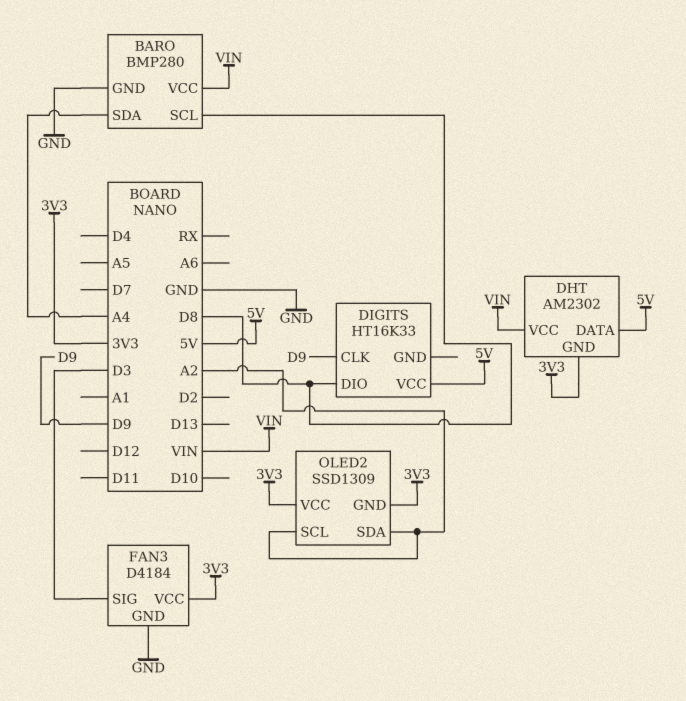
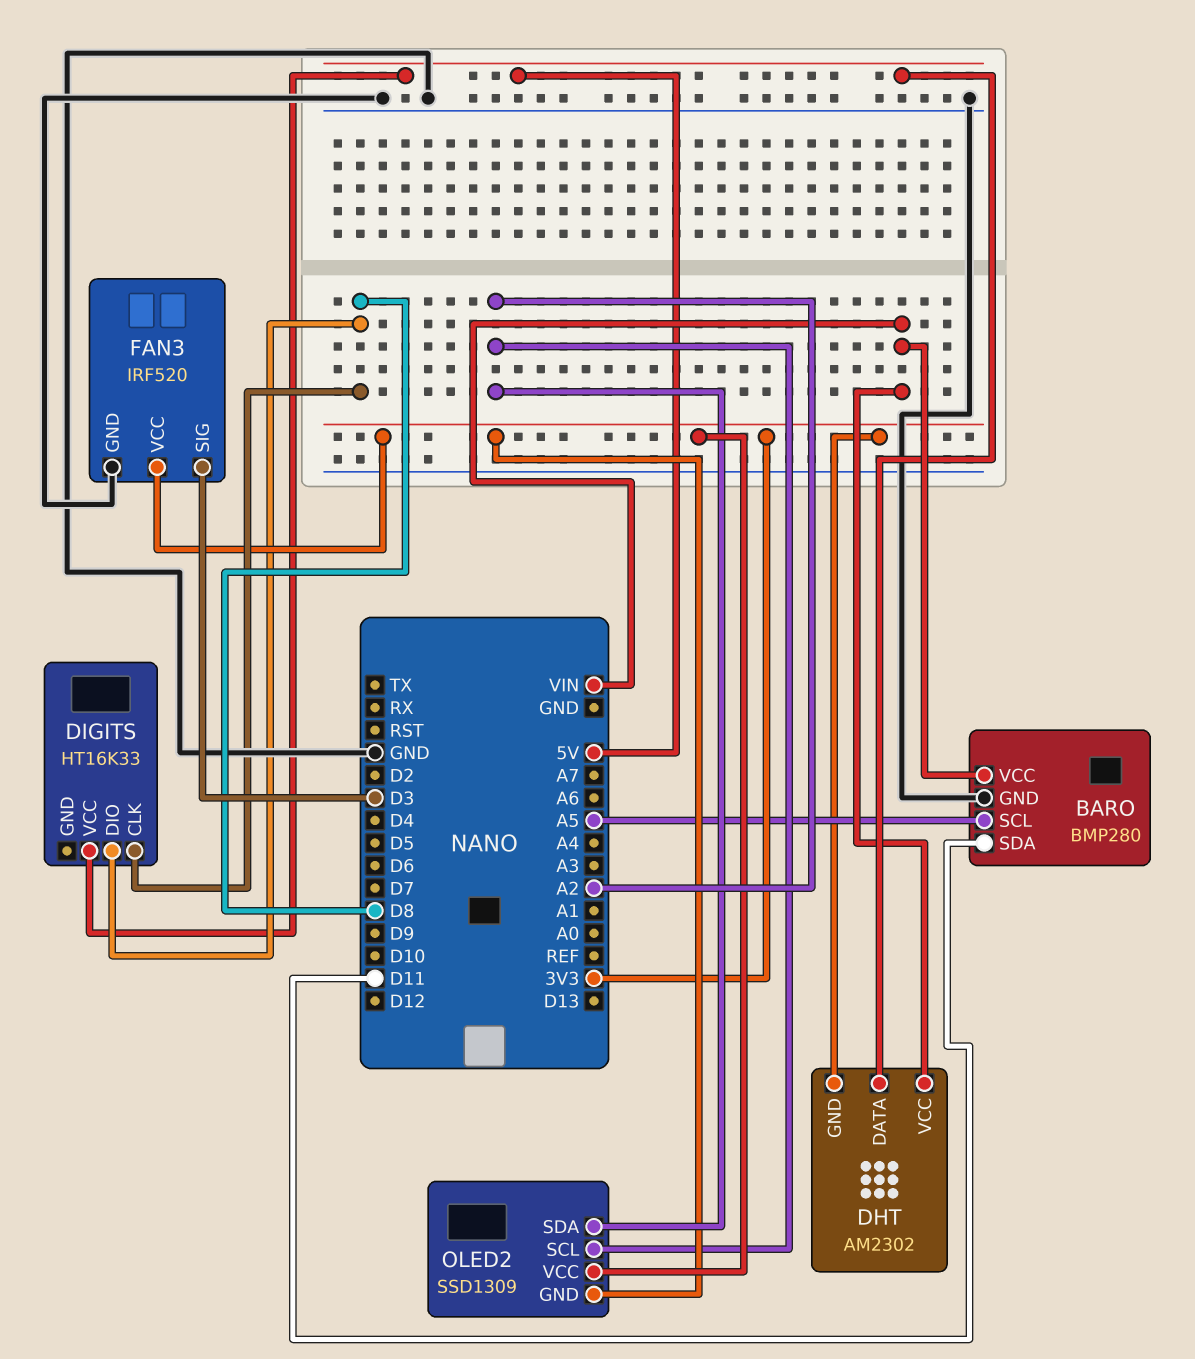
BARO pin SCL: D8 -> A5
BARO pin SDA: A4 -> D11
DIGITS pin CLK: D9 -> D8
FAN3: D4184 -> IRF520

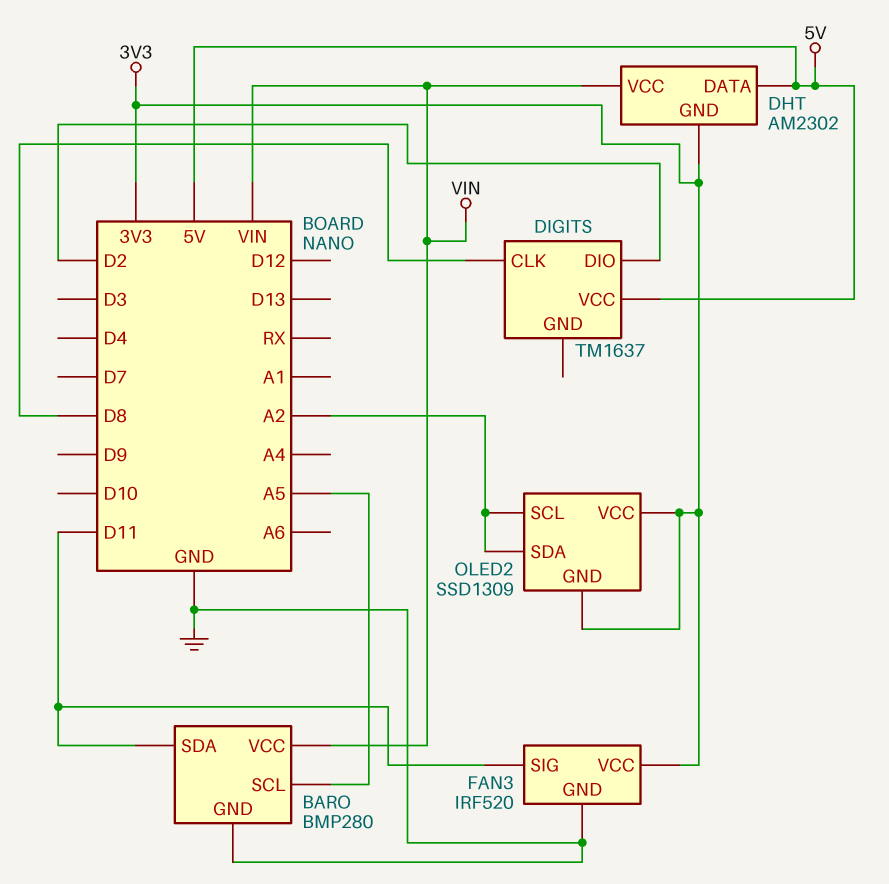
DIGITS: HT16K33 -> TM1637
DIGITS pin DIO: D8 -> D2
FAN3 pin SIG: D3 -> D11

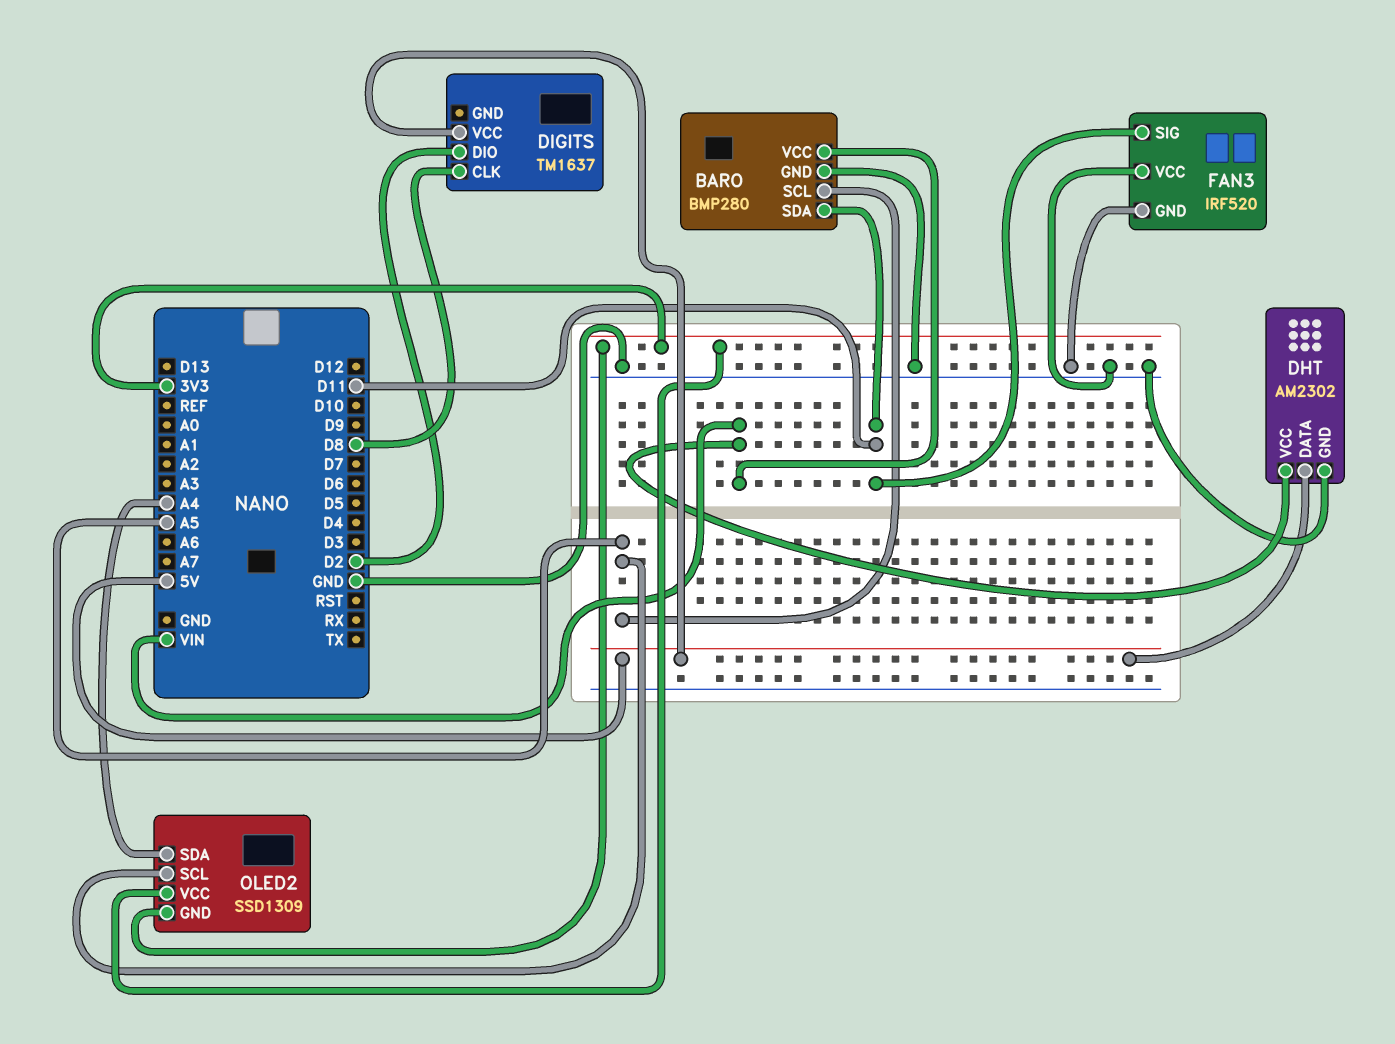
DHT pin GND: 3V3 -> GND
FAN3 pin VCC: 3V3 -> GND
OLED2 pin SCL: A2 -> A5
OLED2 pin SDA: A2 -> A4

